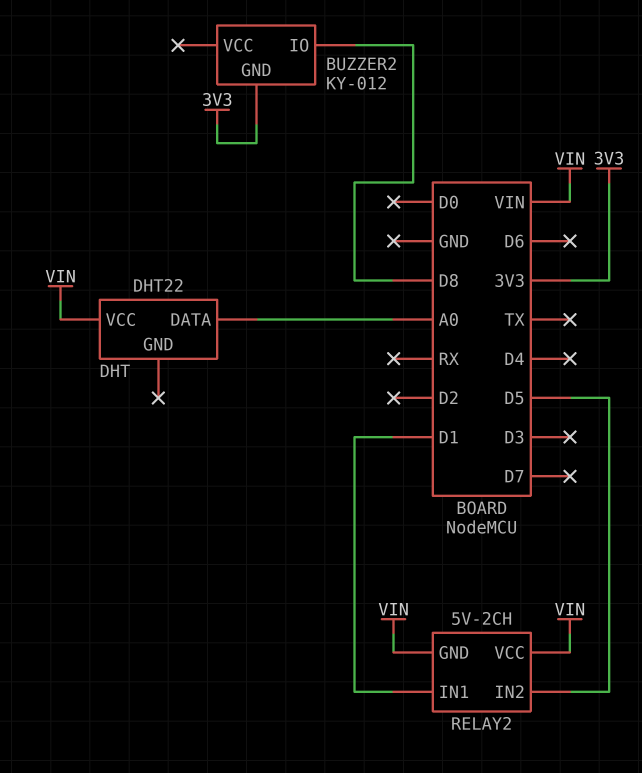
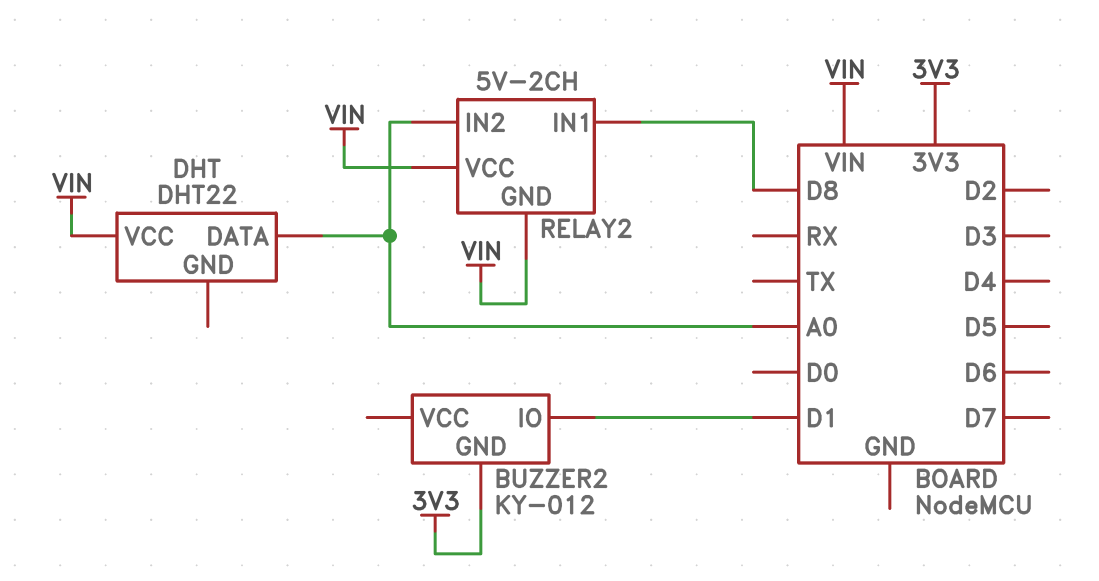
BUZZER2 pin IO: D8 -> D1
RELAY2 pin IN1: D1 -> D8
RELAY2 pin IN2: D5 -> A0

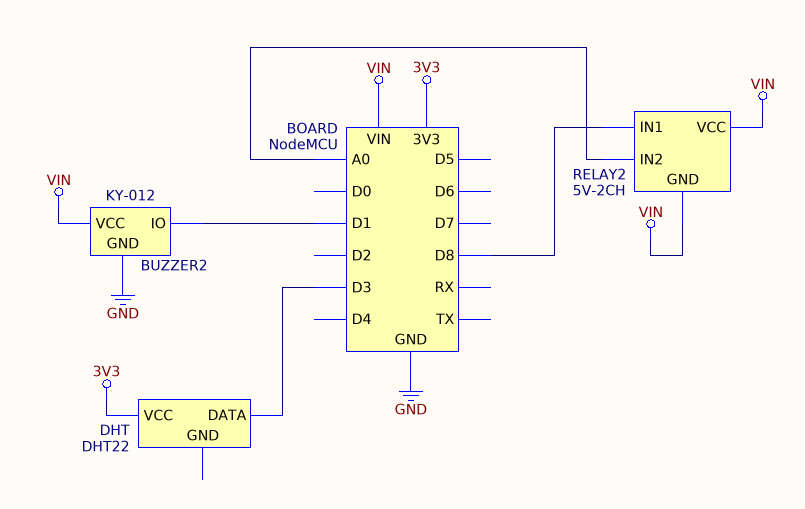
BUZZER2 pin GND: 3V3 -> GND
BUZZER2 pin VCC: none -> VIN
DHT pin DATA: A0 -> D3
DHT pin VCC: VIN -> 3V3

